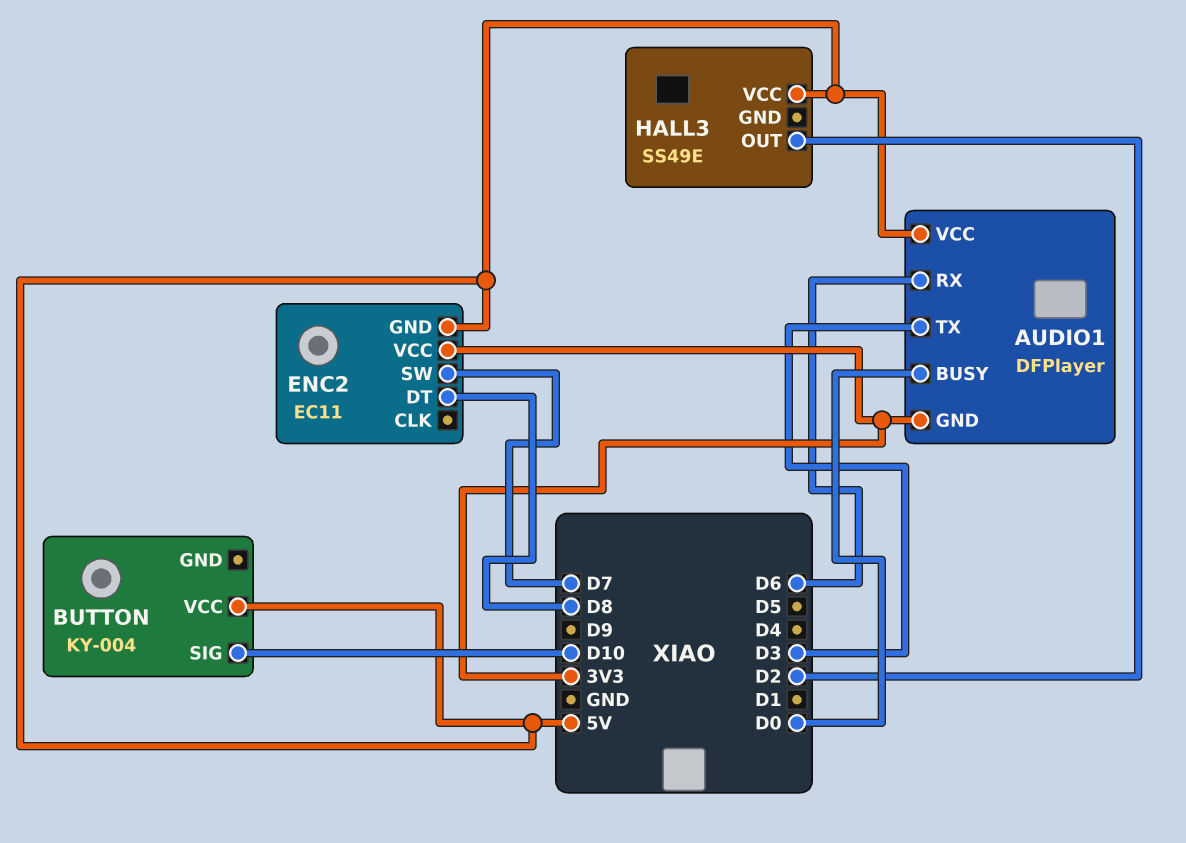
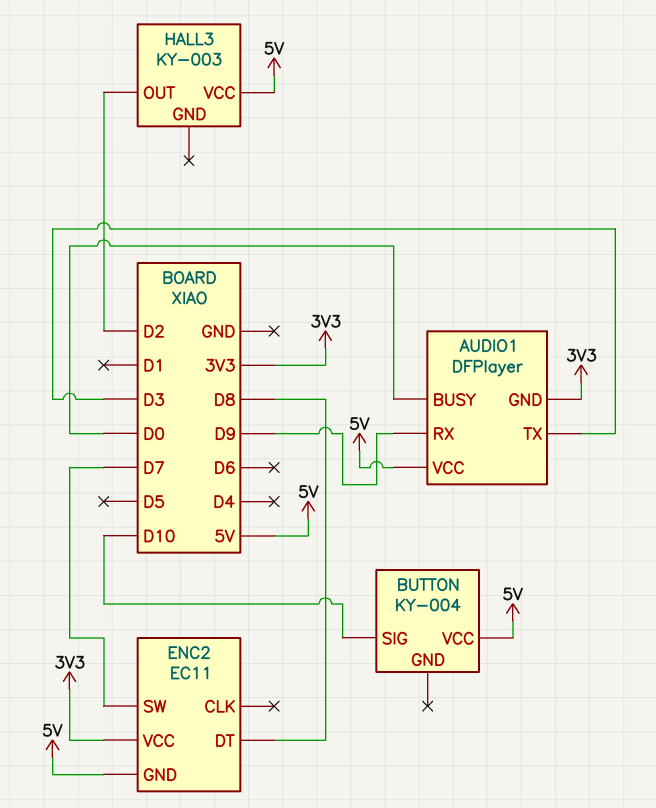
AUDIO1 pin RX: D6 -> D9
HALL3: SS49E -> KY-003

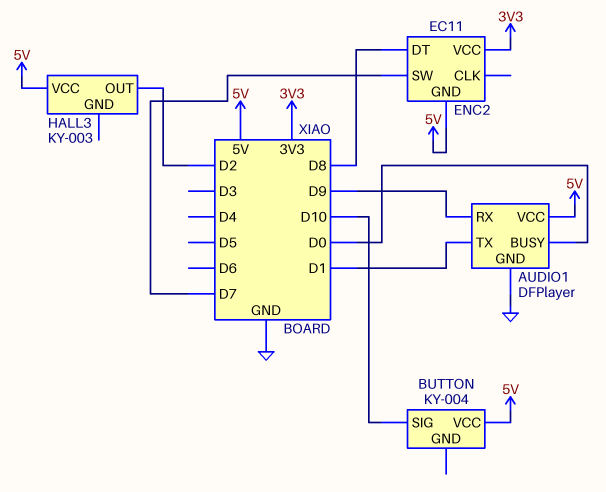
AUDIO1 pin GND: 3V3 -> GND
AUDIO1 pin TX: D3 -> D1

